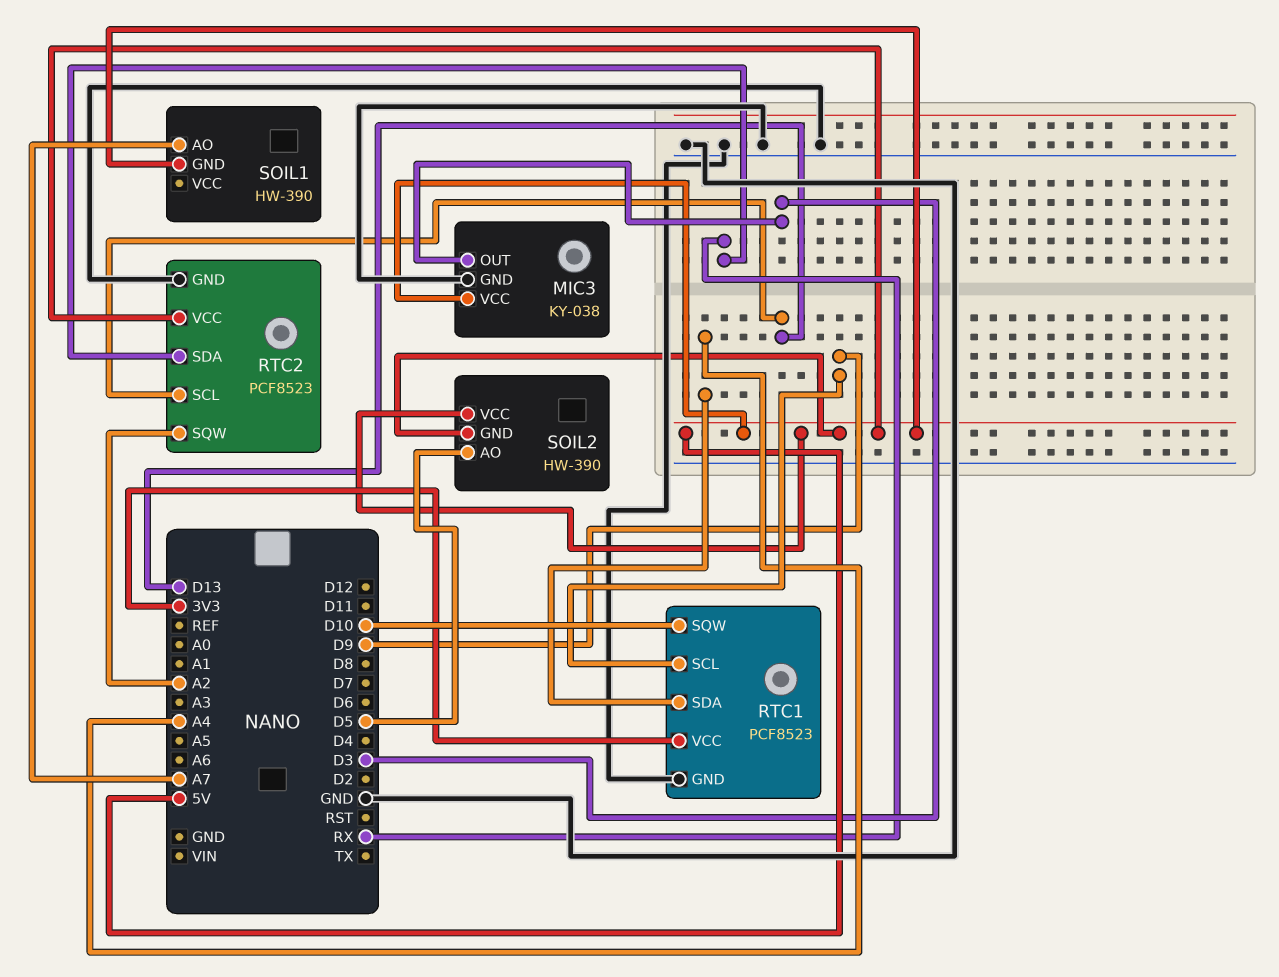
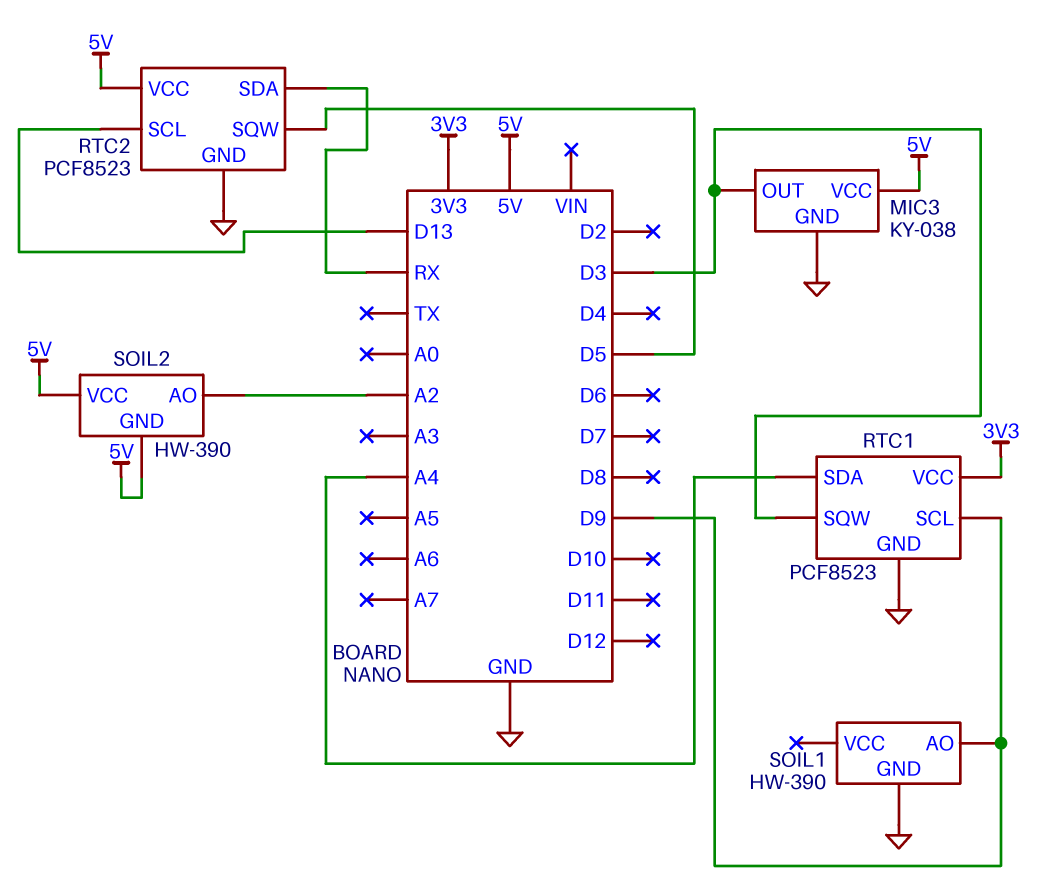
RTC1 pin SQW: D10 -> D3
RTC2 pin SQW: A2 -> D5
SOIL1 pin AO: A7 -> D9
SOIL1 pin GND: 5V -> GND
SOIL2 pin AO: D5 -> A2

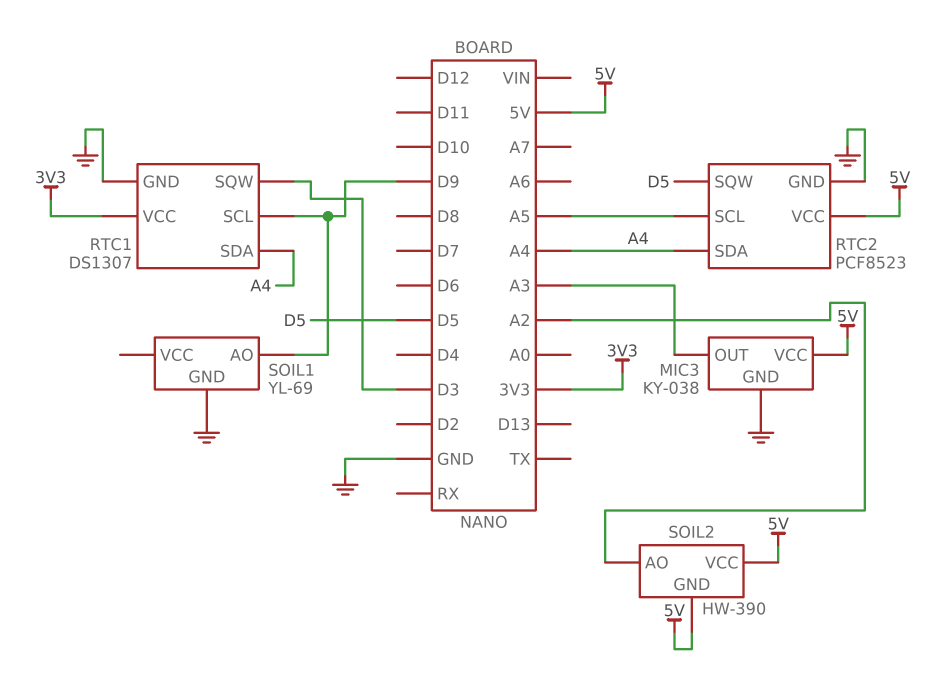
MIC3 pin OUT: D3 -> A3
RTC1: PCF8523 -> DS1307
RTC2 pin SCL: D13 -> A5
RTC2 pin SDA: RX -> A4
SOIL1: HW-390 -> YL-69

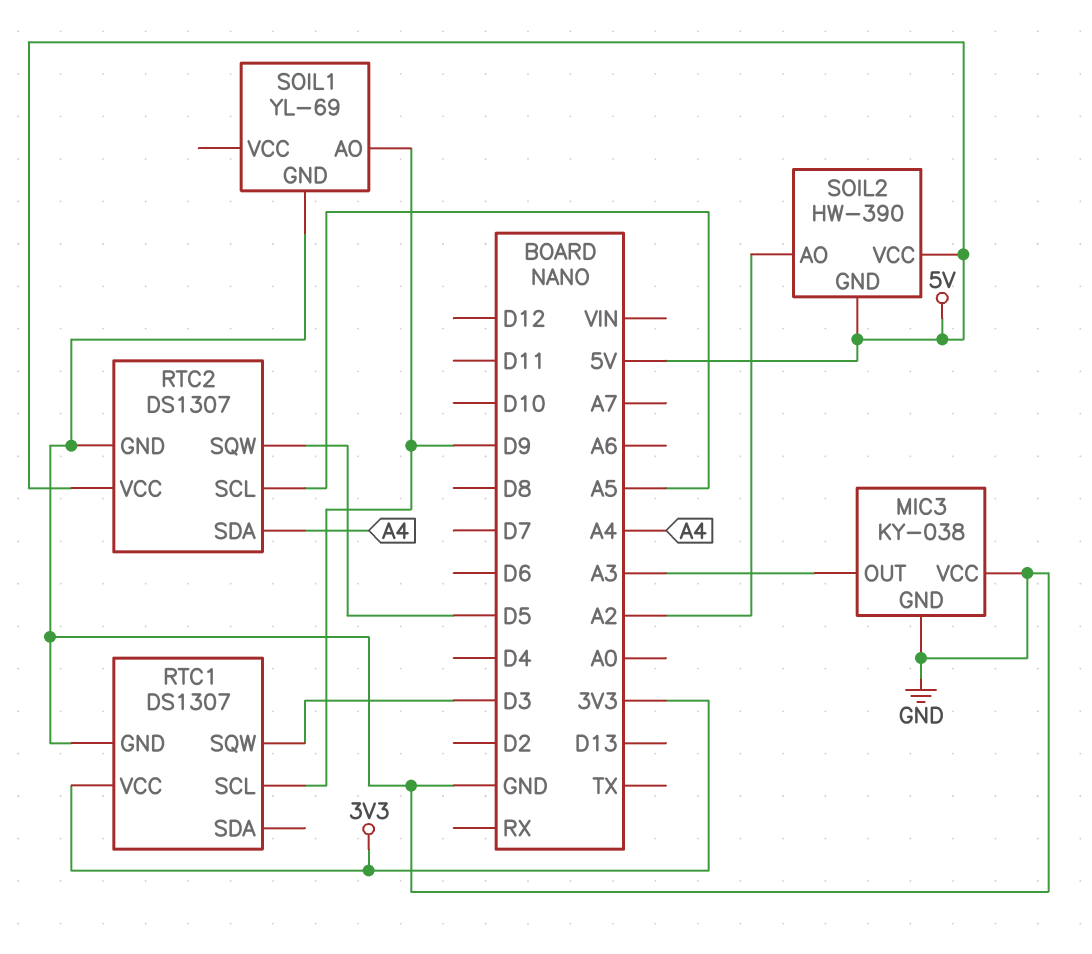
MIC3 pin VCC: 5V -> GND
RTC1 pin SDA: A4 -> none
RTC2: PCF8523 -> DS1307

